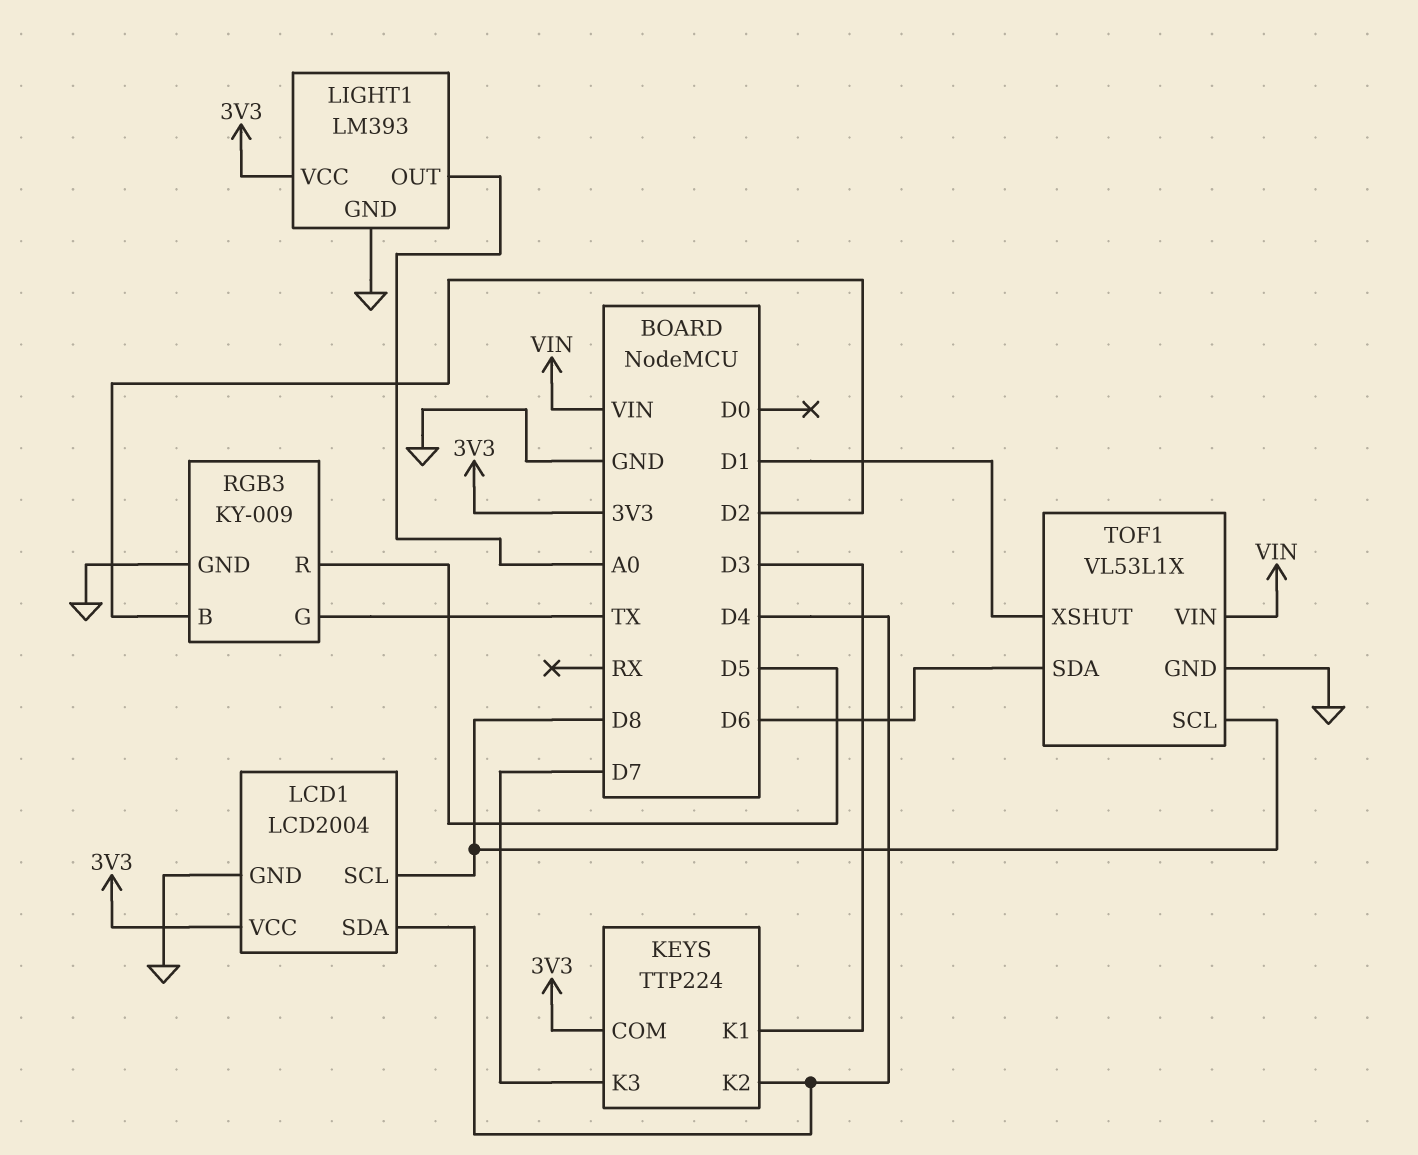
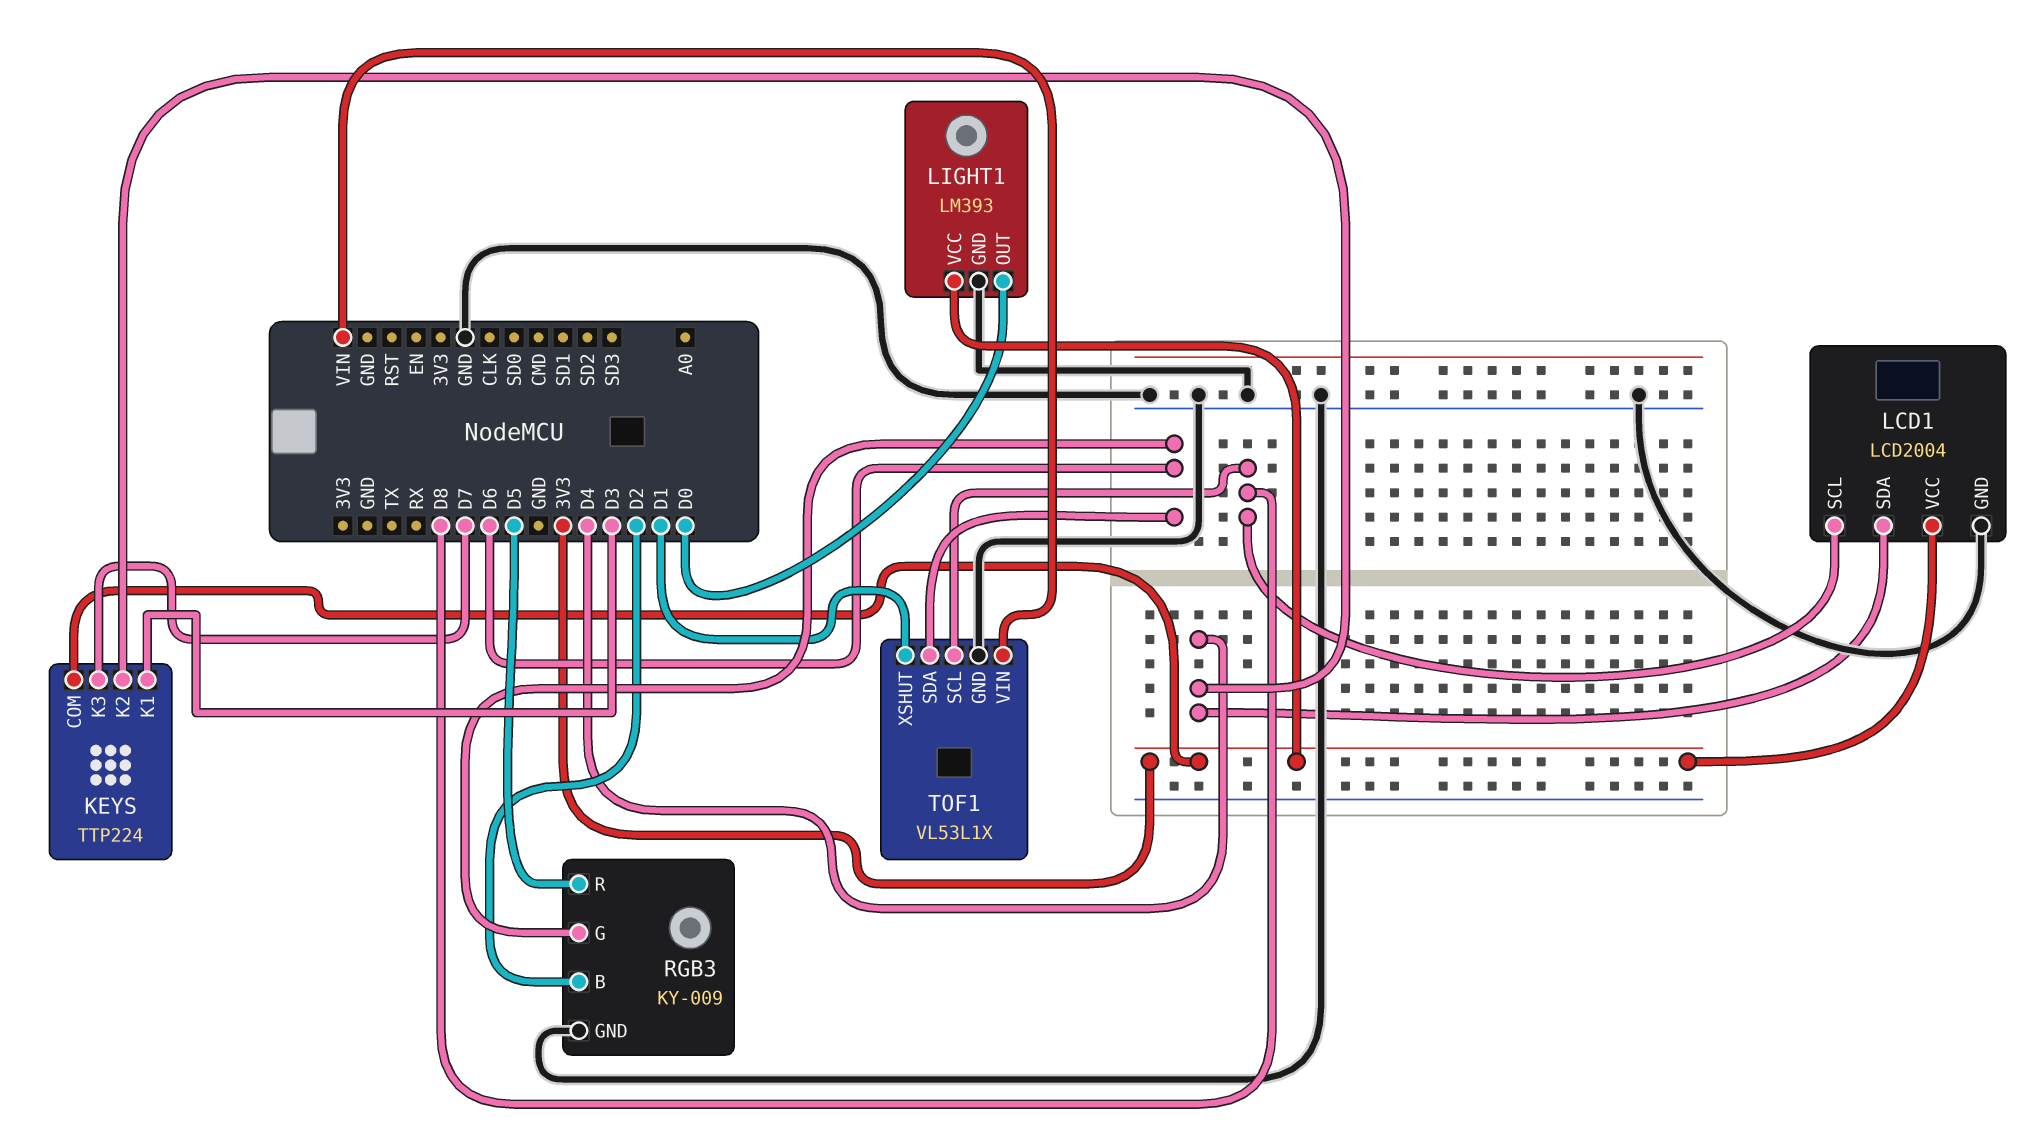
LIGHT1 pin OUT: A0 -> D0
RGB3 pin G: TX -> D6

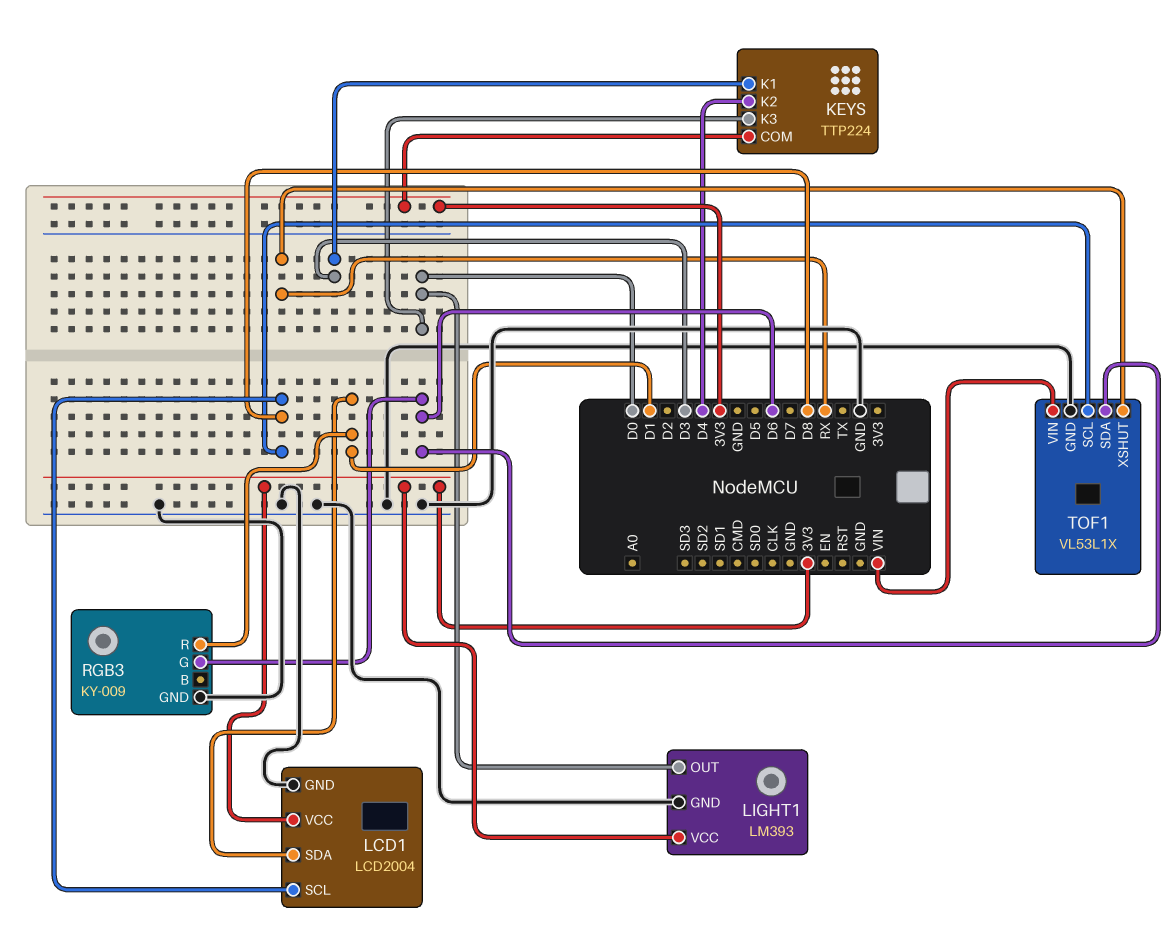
KEYS pin K3: D7 -> D0
LCD1 pin SDA: D4 -> D1
RGB3 pin B: D2 -> none
RGB3 pin R: D5 -> D1
TOF1 pin XSHUT: D1 -> RX

